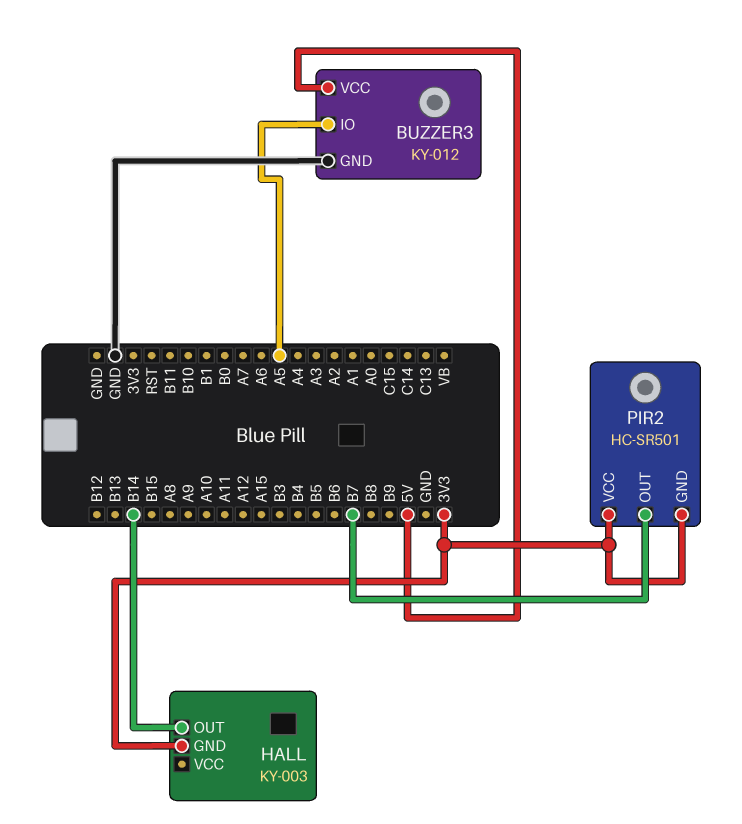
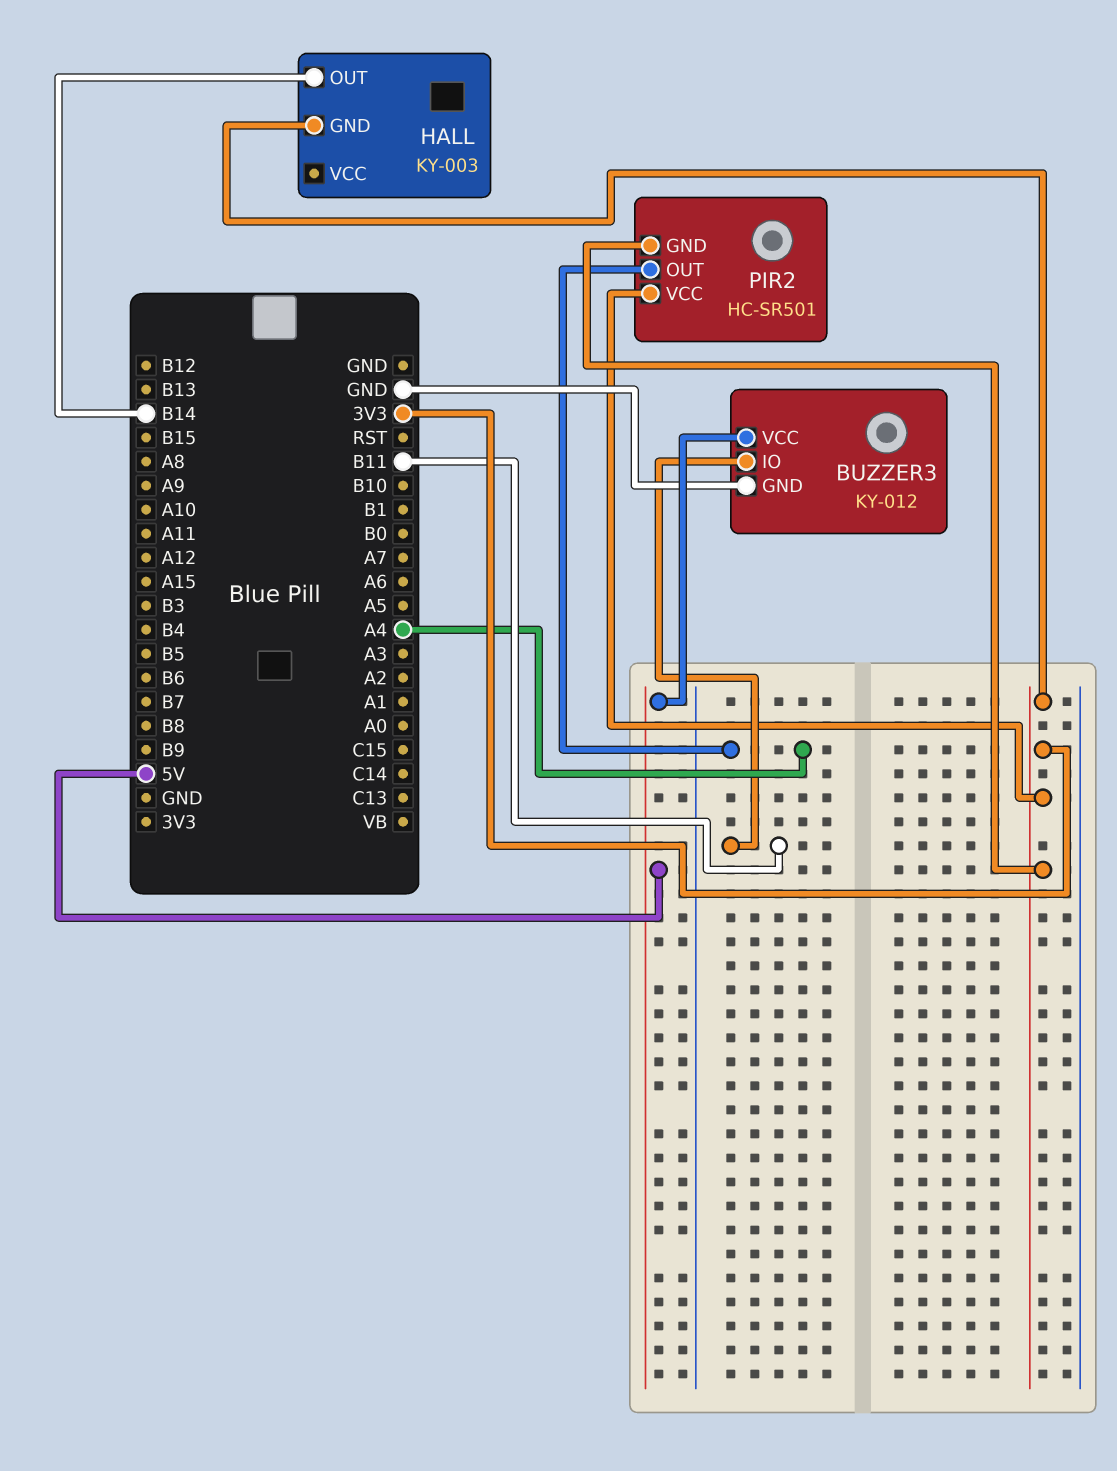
BUZZER3 pin IO: A5 -> B11
PIR2 pin OUT: B7 -> A4

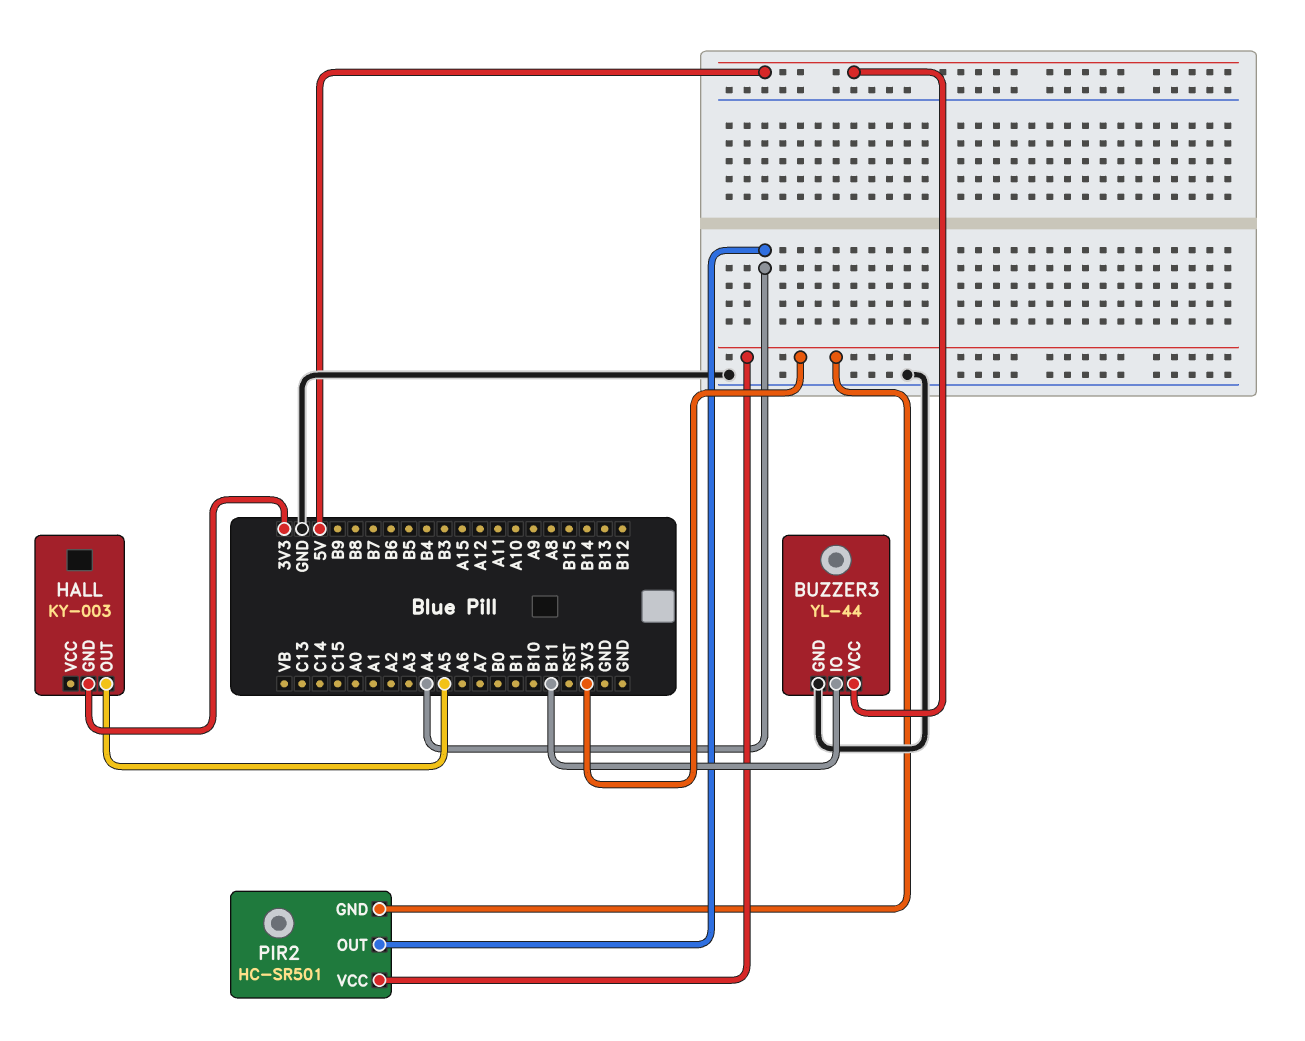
BUZZER3: KY-012 -> YL-44
HALL pin OUT: B14 -> A5

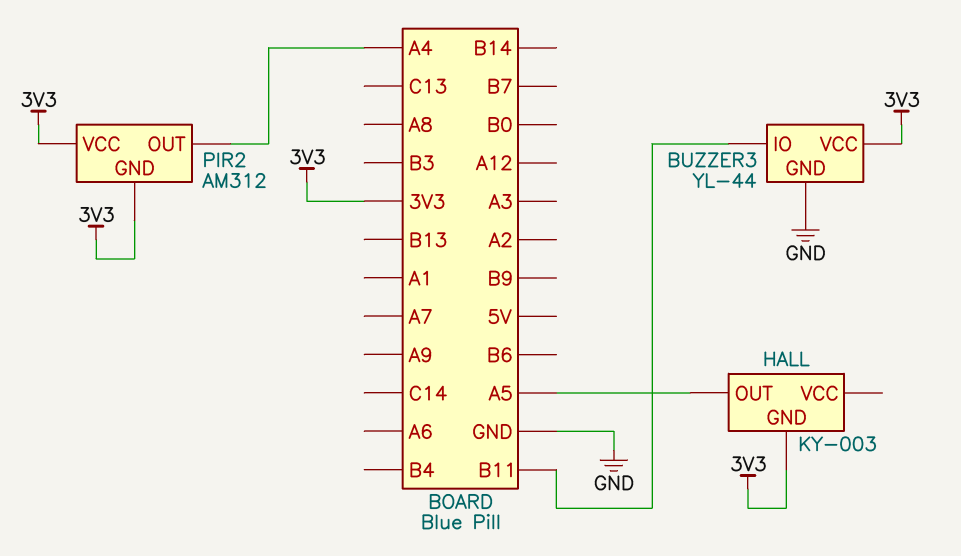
BUZZER3 pin VCC: 5V -> 3V3
PIR2: HC-SR501 -> AM312

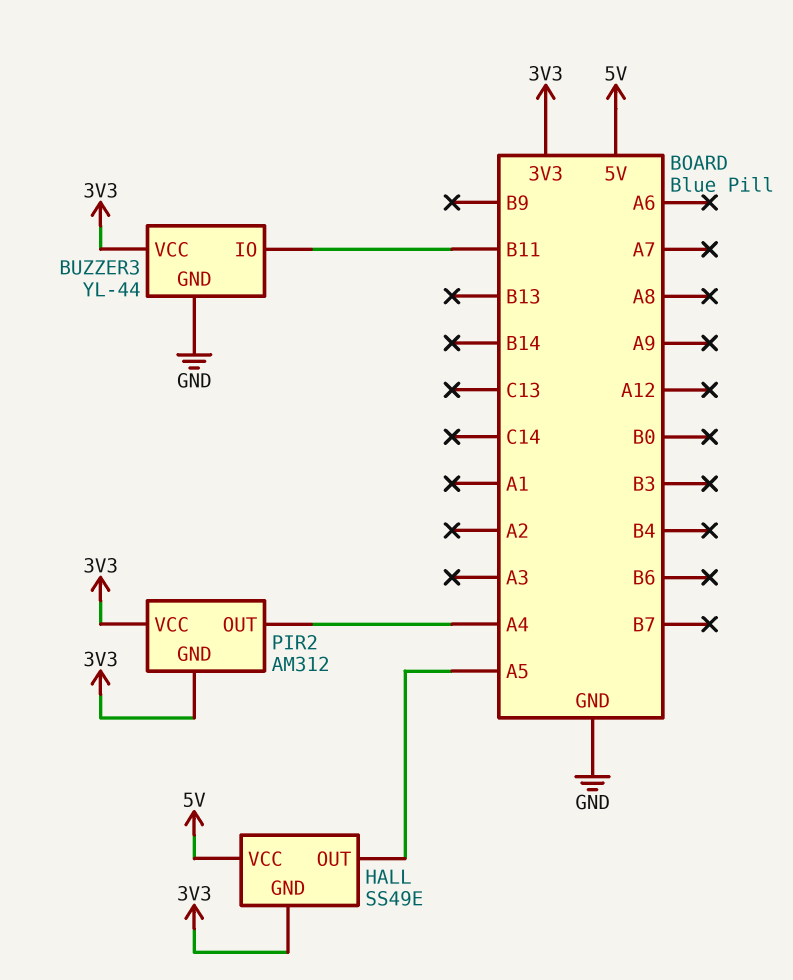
HALL: KY-003 -> SS49E
HALL pin VCC: none -> 5V

